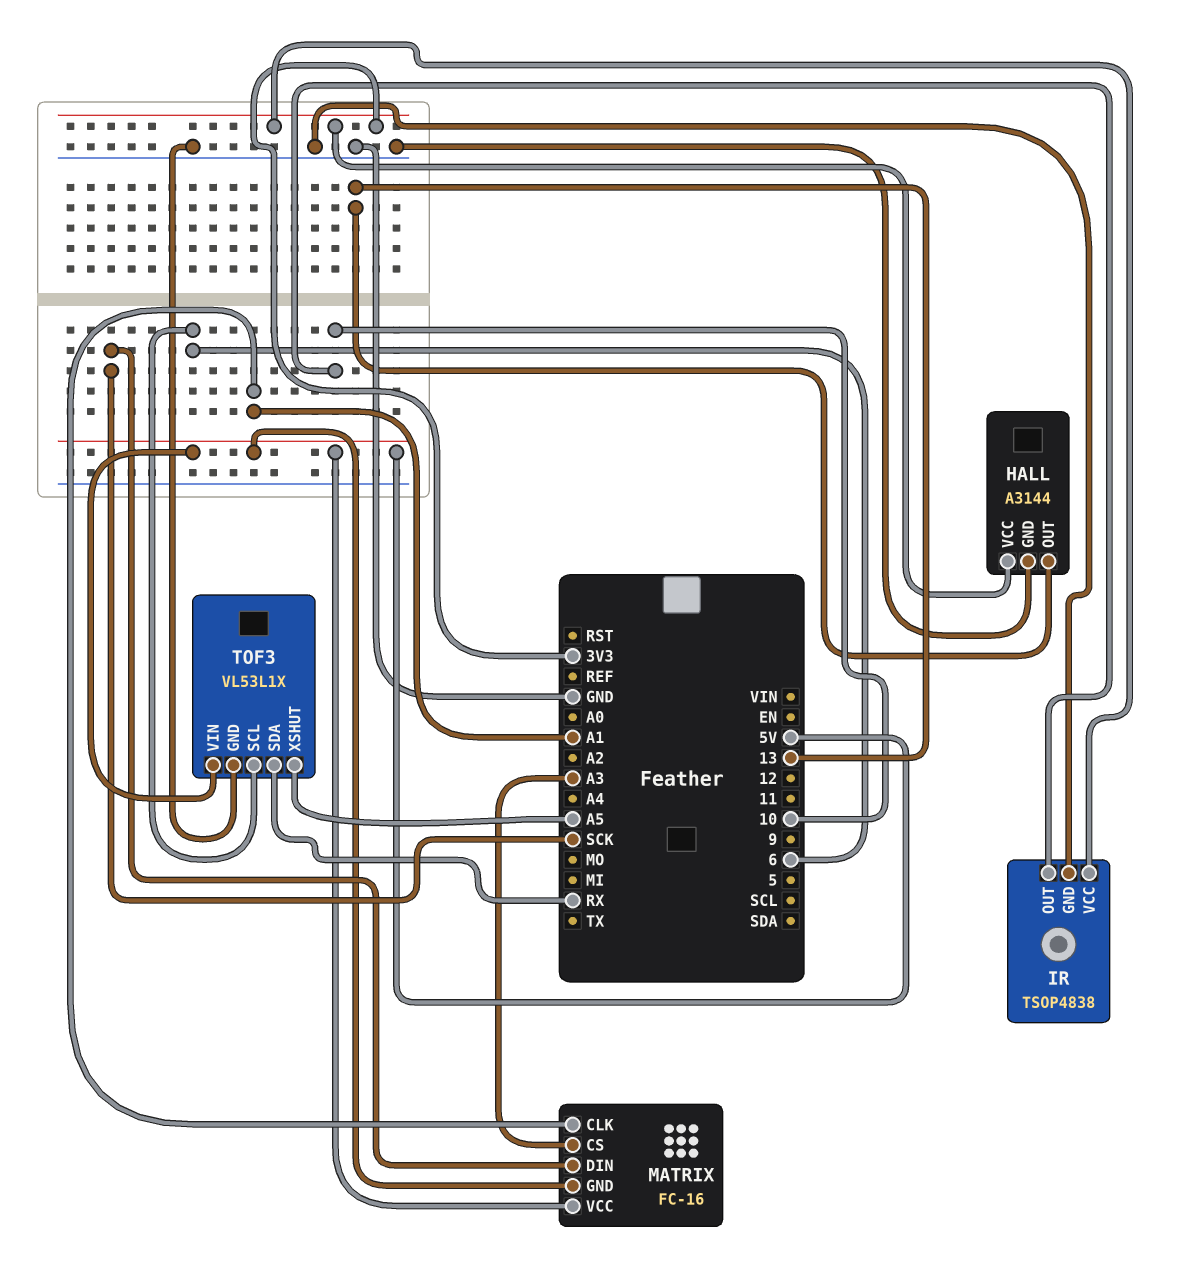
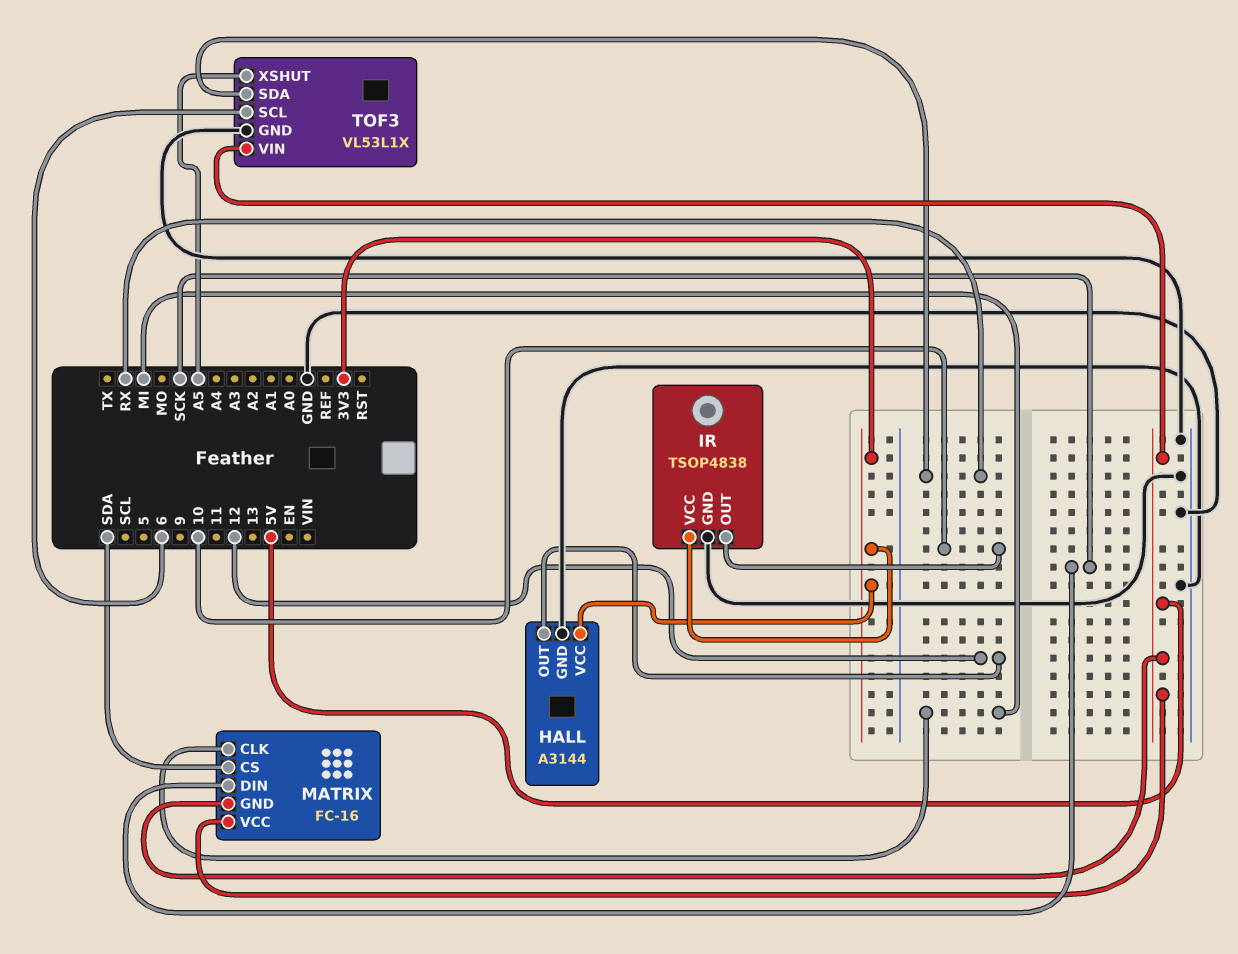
HALL pin OUT: 13 -> 12
MATRIX pin CLK: A1 -> MI
MATRIX pin CS: A3 -> SDA

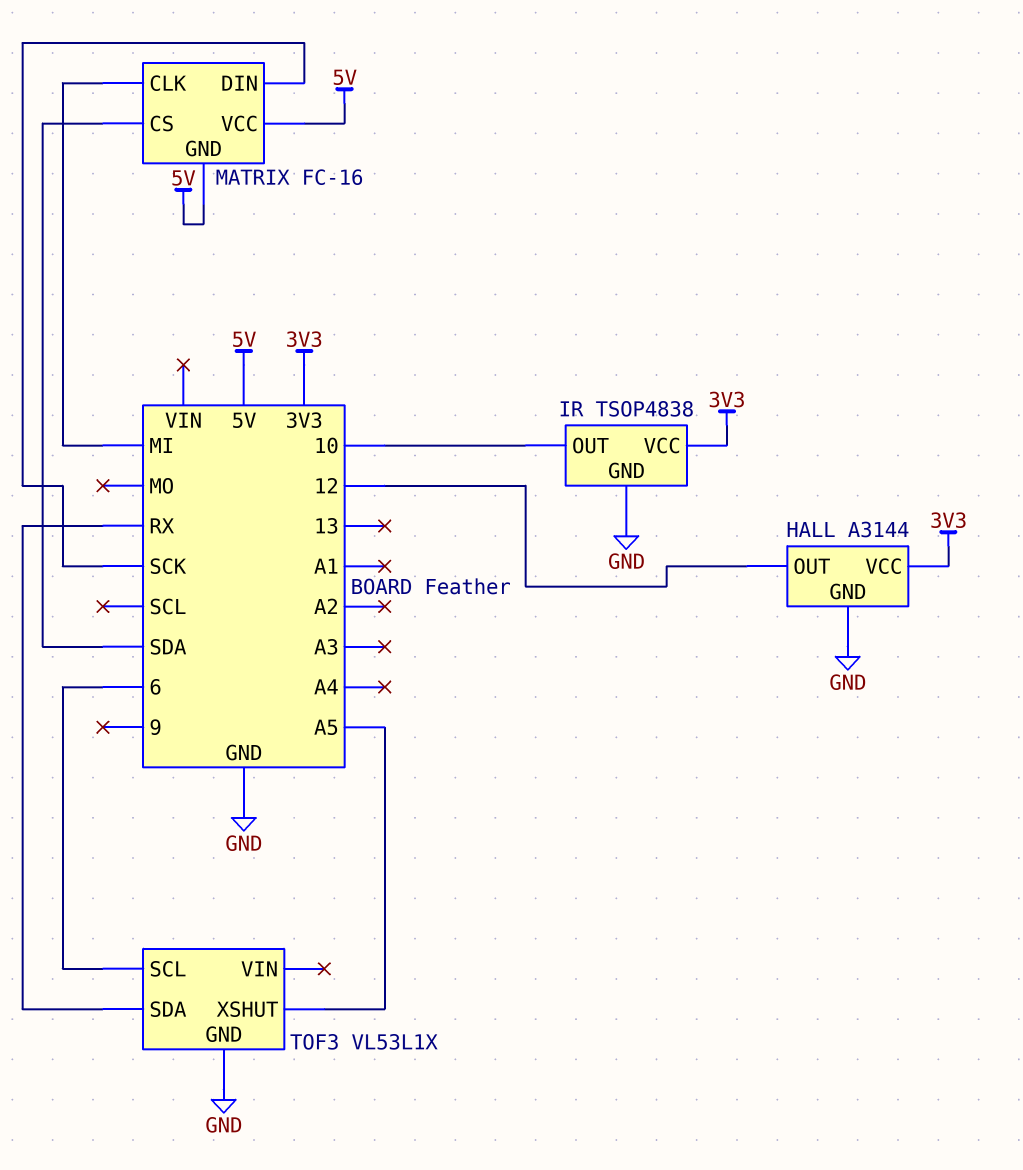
TOF3 pin VIN: 5V -> none

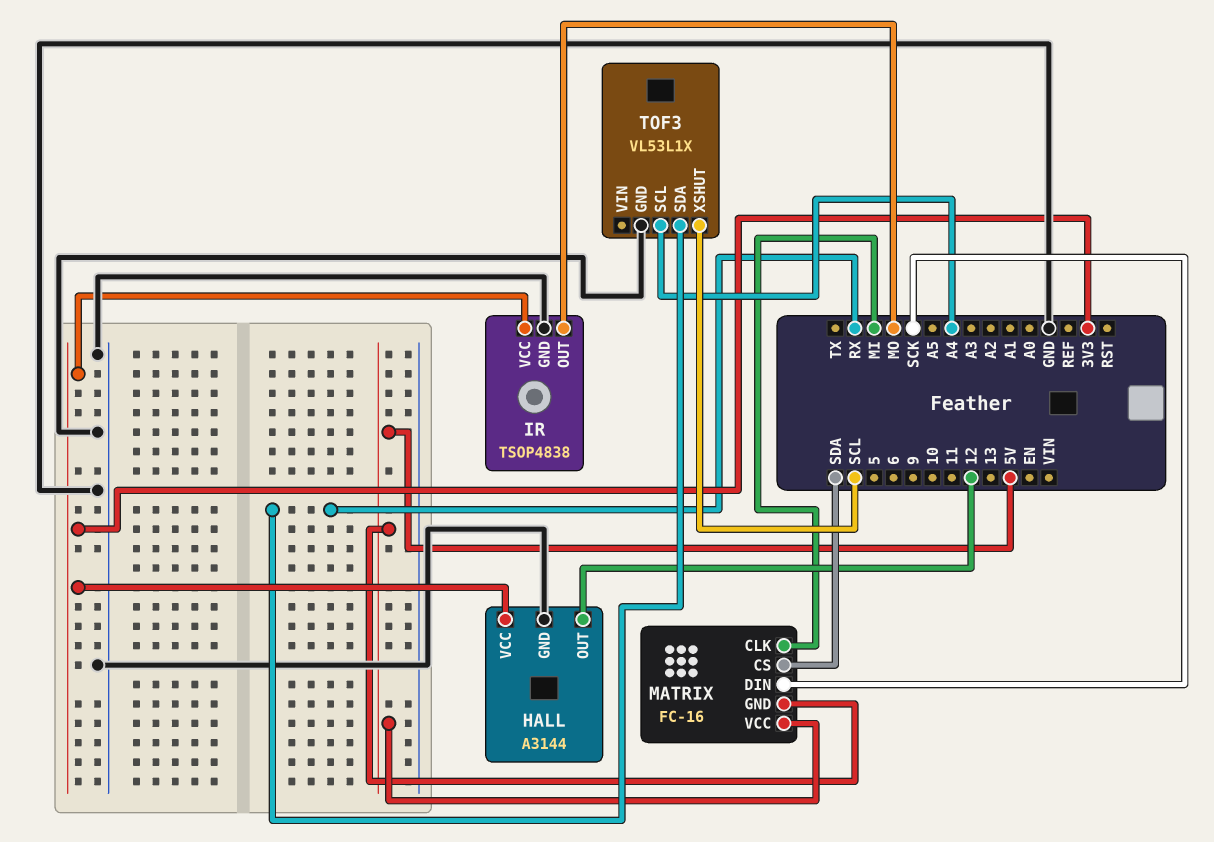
IR pin OUT: 10 -> MO
TOF3 pin SCL: 6 -> A4
TOF3 pin XSHUT: A5 -> SCL

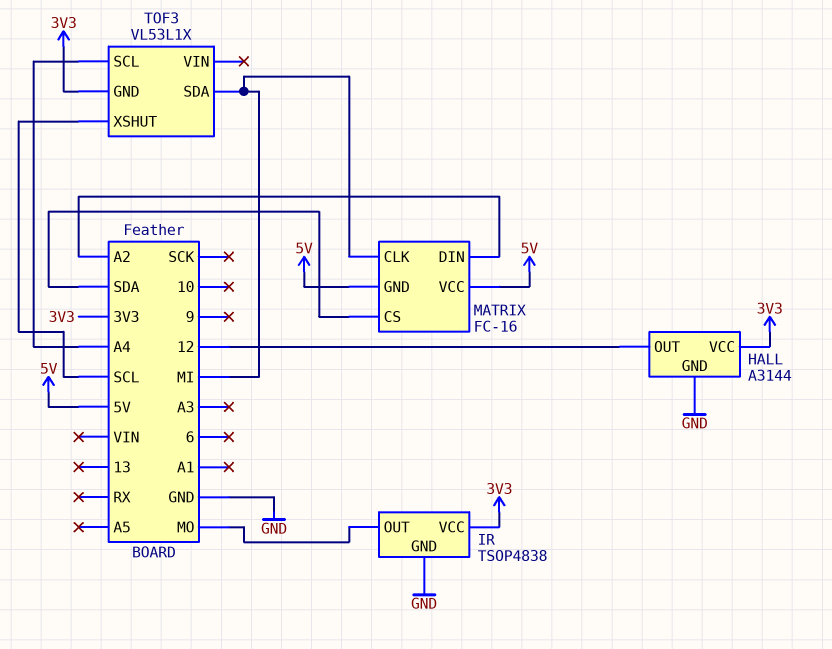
MATRIX pin DIN: SCK -> A2
TOF3 pin GND: GND -> 3V3
TOF3 pin SDA: RX -> MI

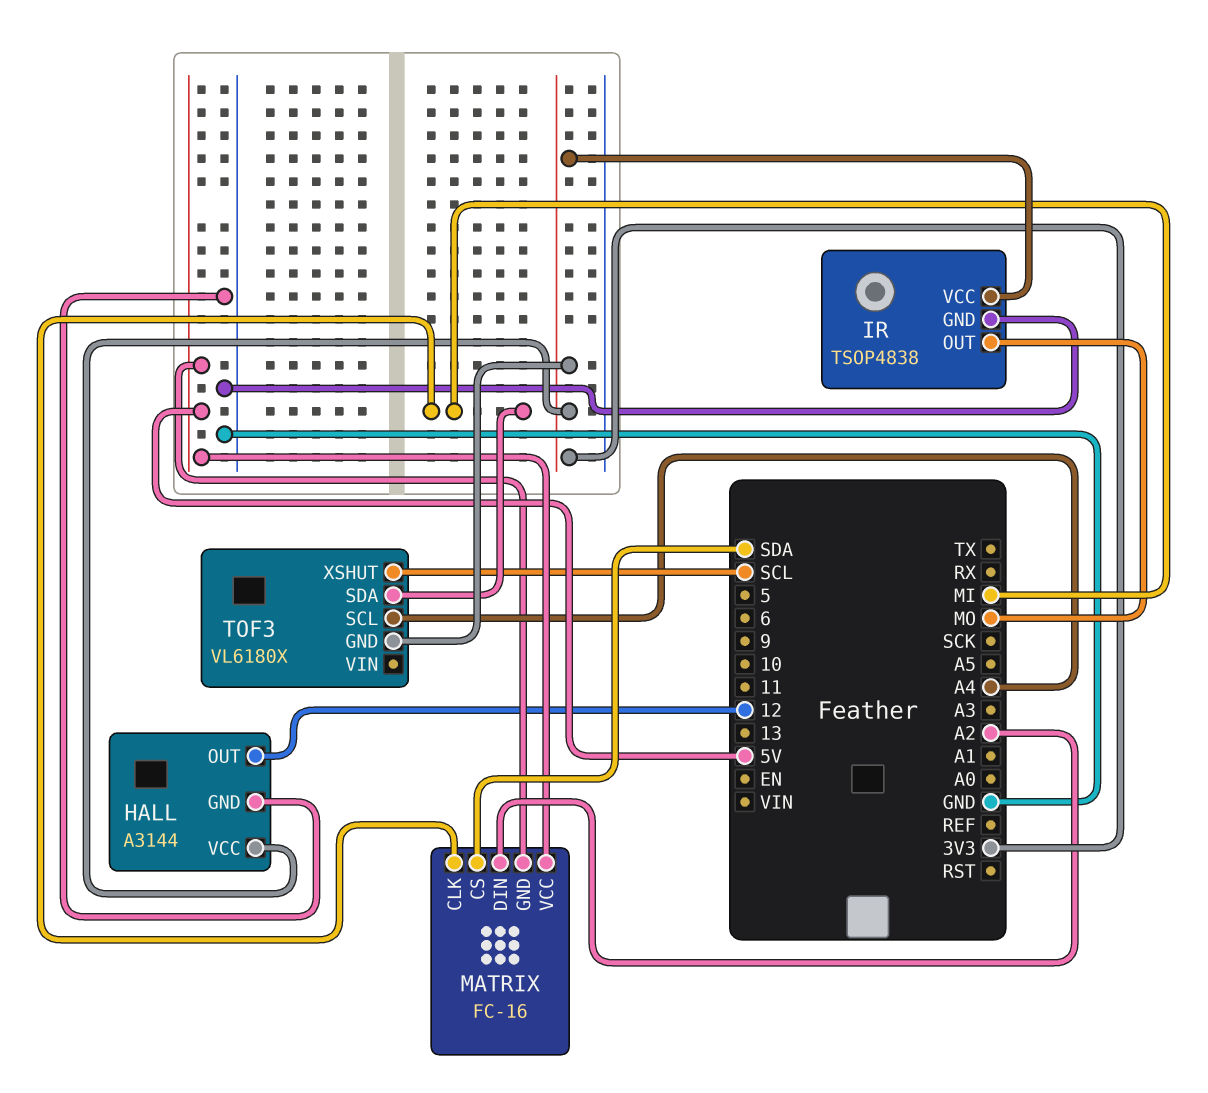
TOF3: VL53L1X -> VL6180X

